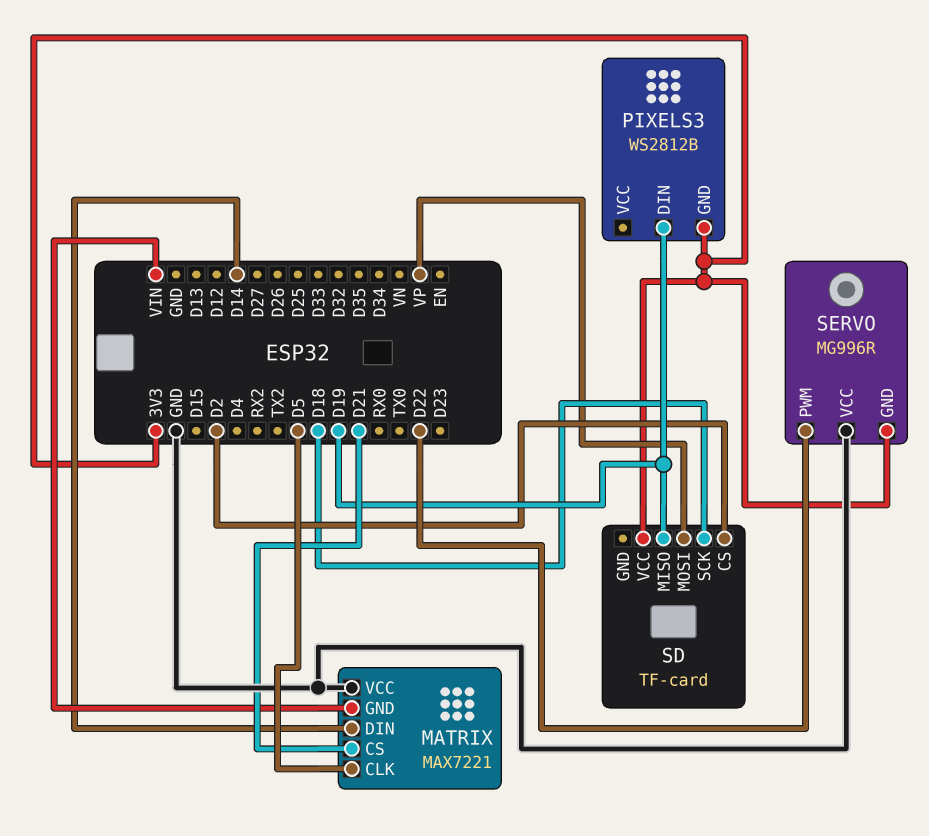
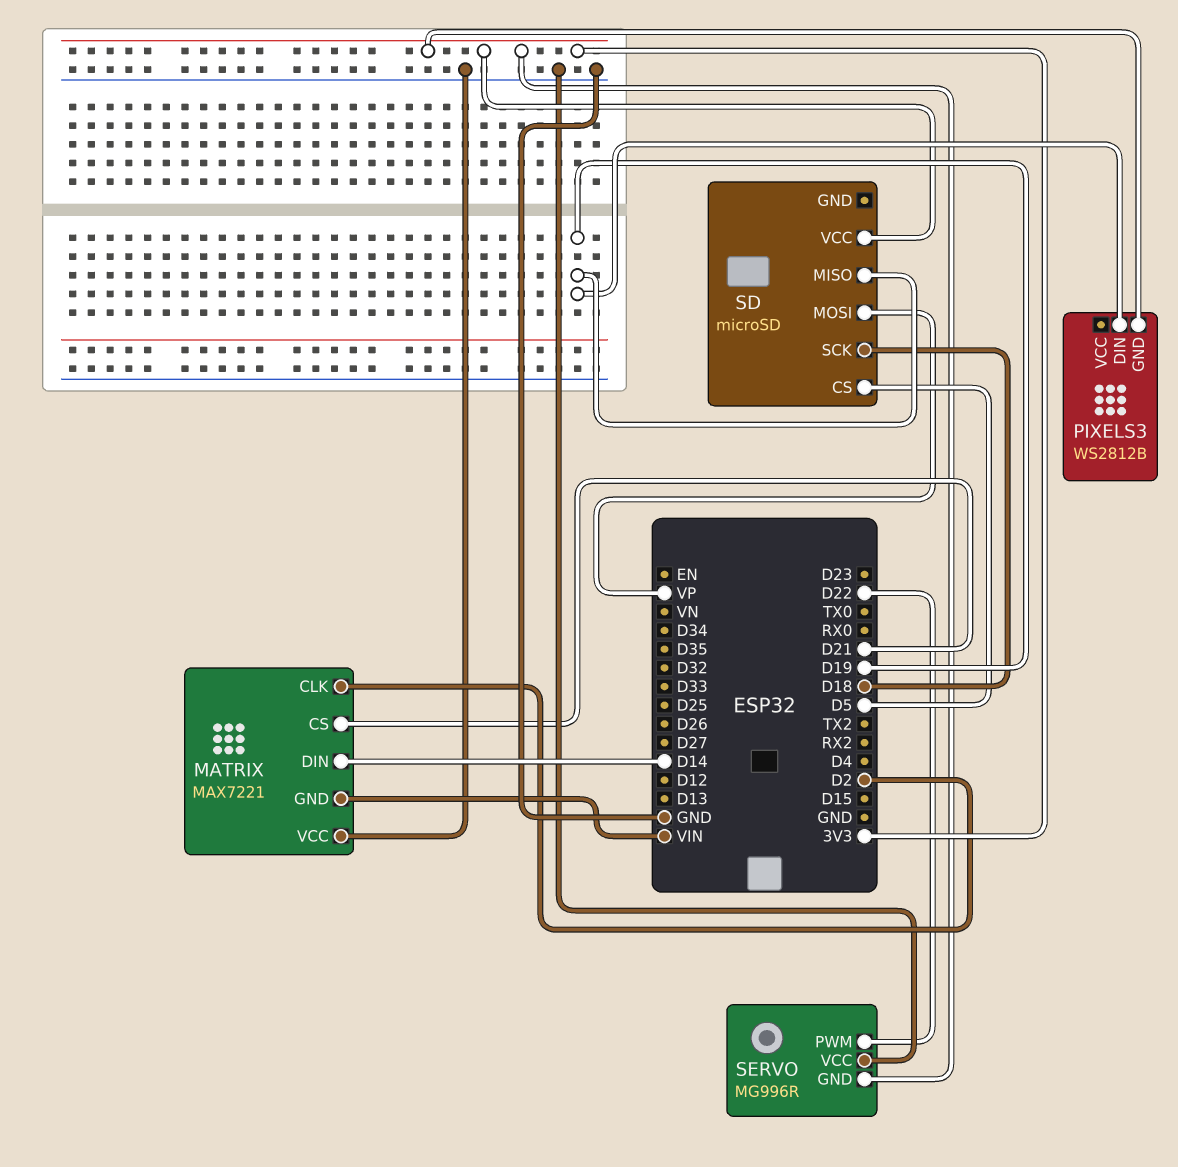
MATRIX pin CLK: D5 -> D2
SD: TF-card -> microSD
SD pin CS: D2 -> D5

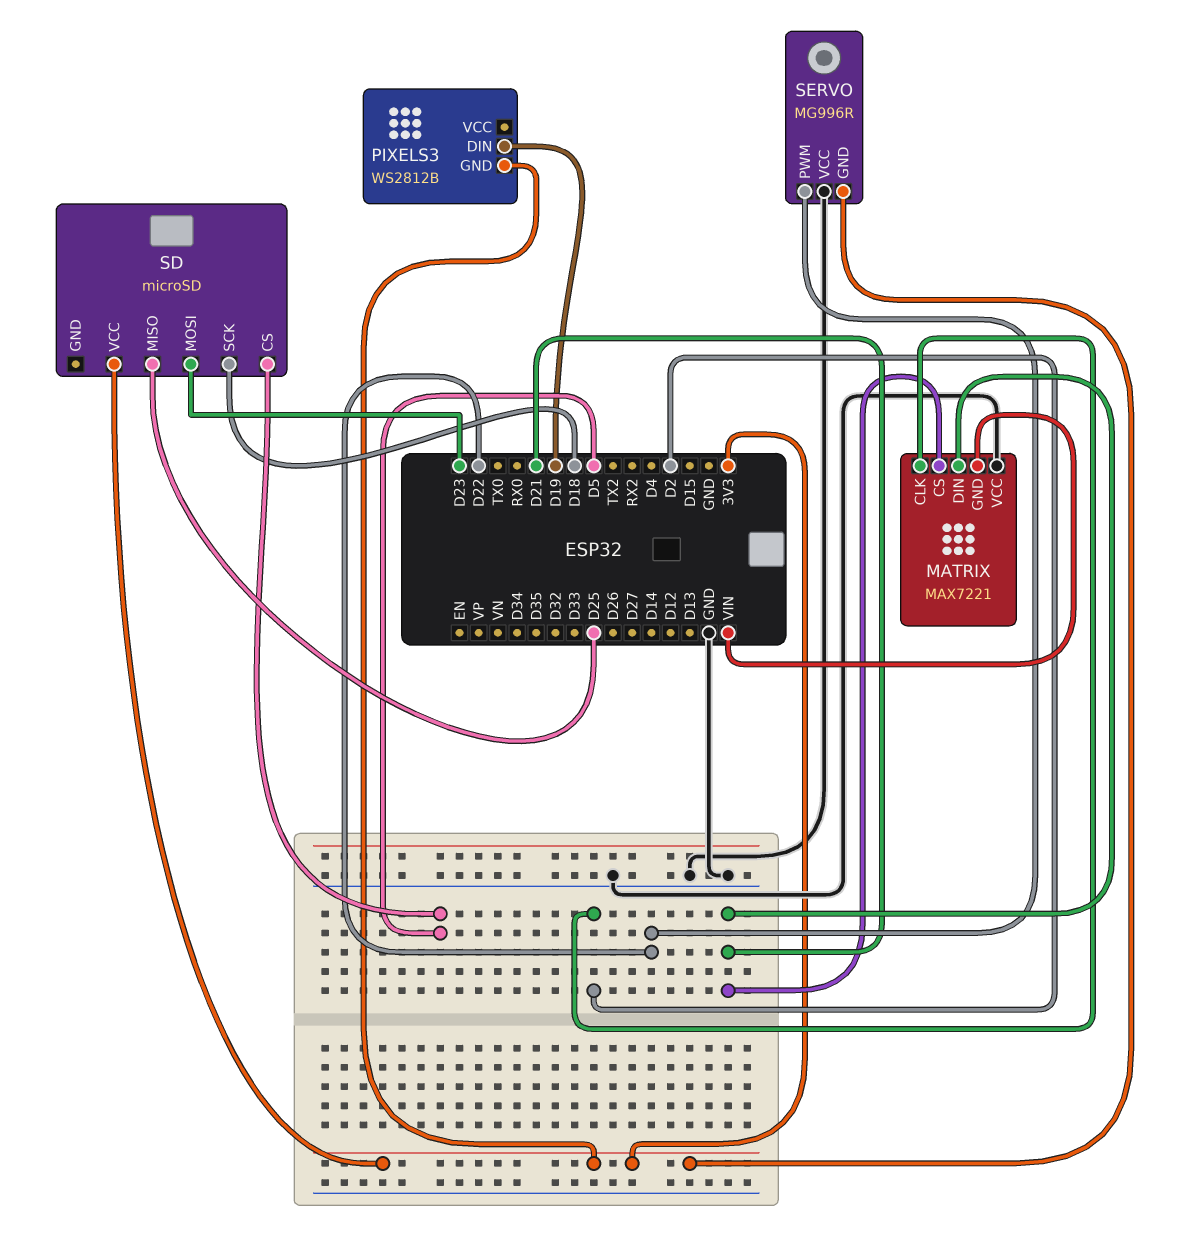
MATRIX pin DIN: D14 -> D21
SD pin MISO: D19 -> D25
SD pin MOSI: VP -> D23

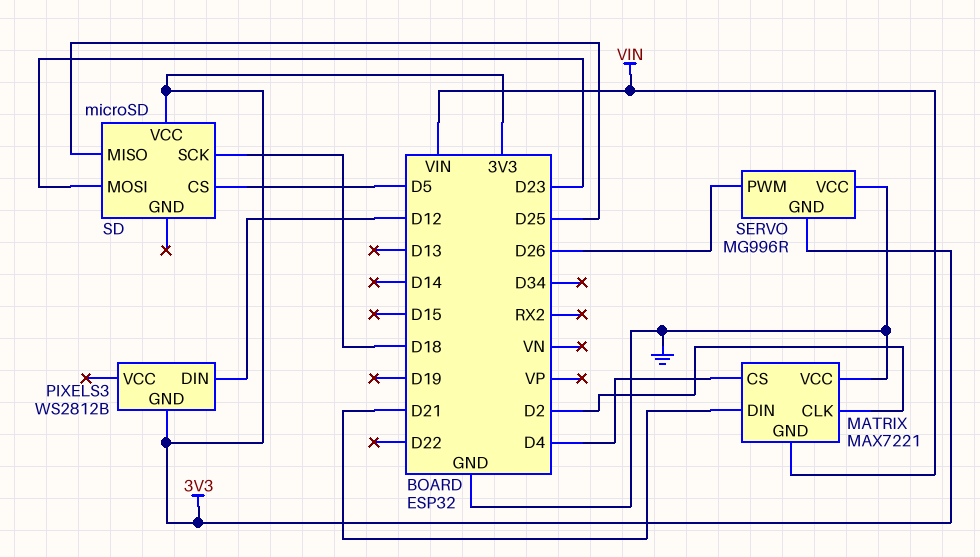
MATRIX pin CS: D21 -> D4
PIXELS3 pin DIN: D19 -> D12
SERVO pin PWM: D22 -> D26

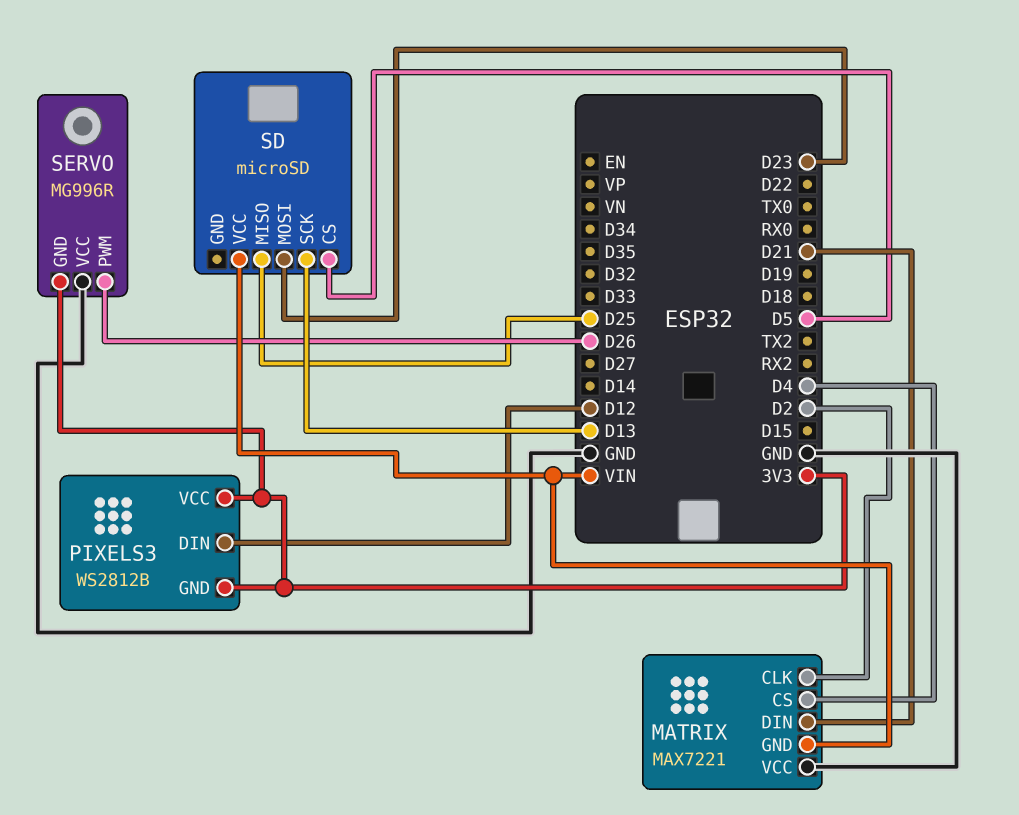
PIXELS3 pin VCC: none -> 3V3
SD pin SCK: D18 -> D13
SD pin VCC: 3V3 -> VIN

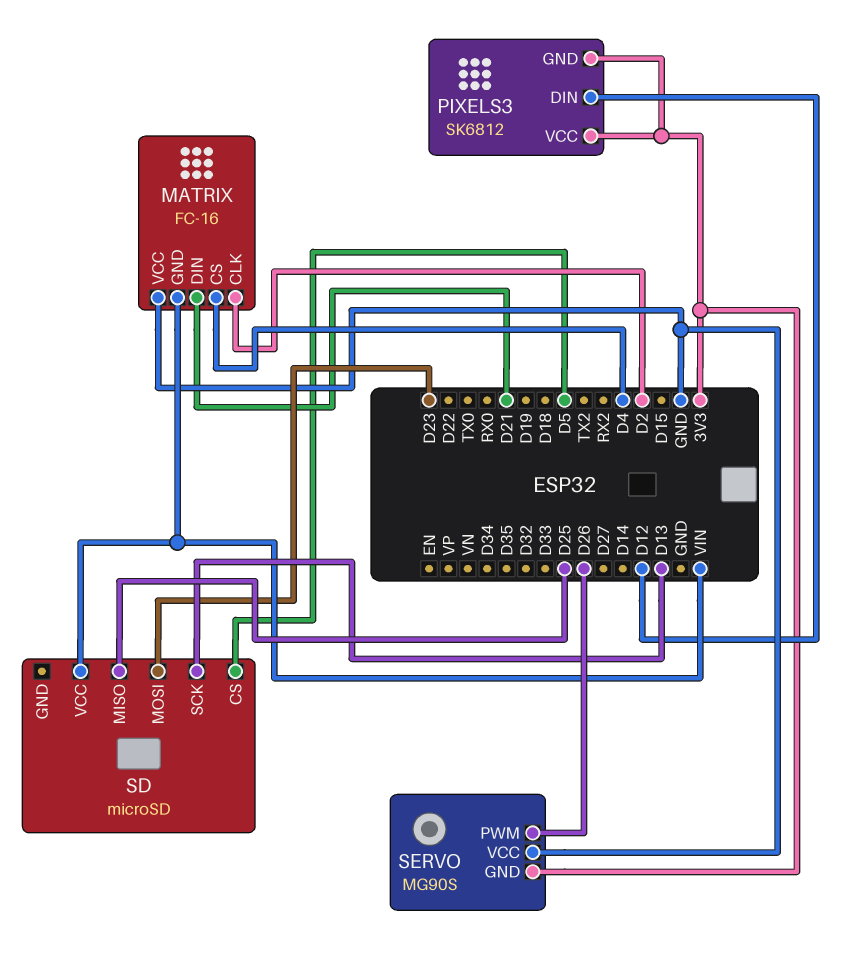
MATRIX: MAX7221 -> FC-16
PIXELS3: WS2812B -> SK6812
SERVO: MG996R -> MG90S

